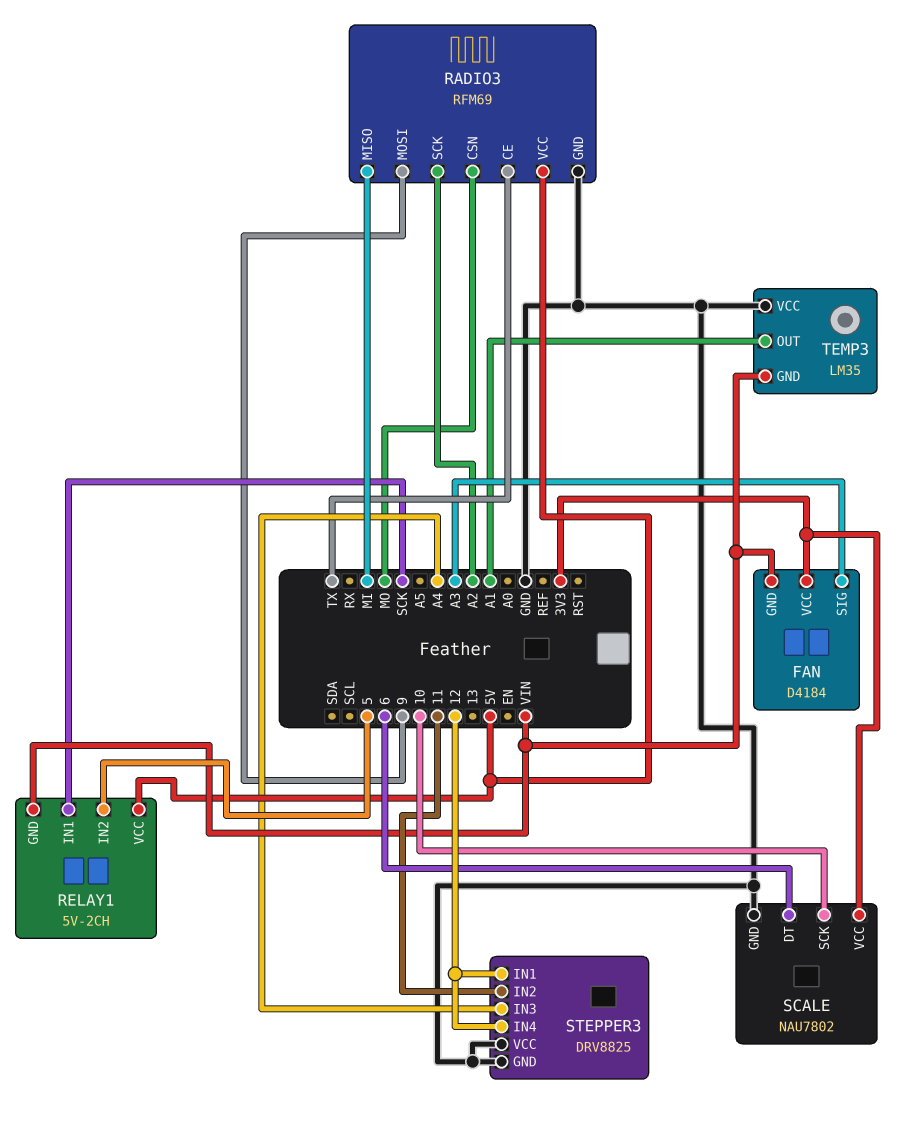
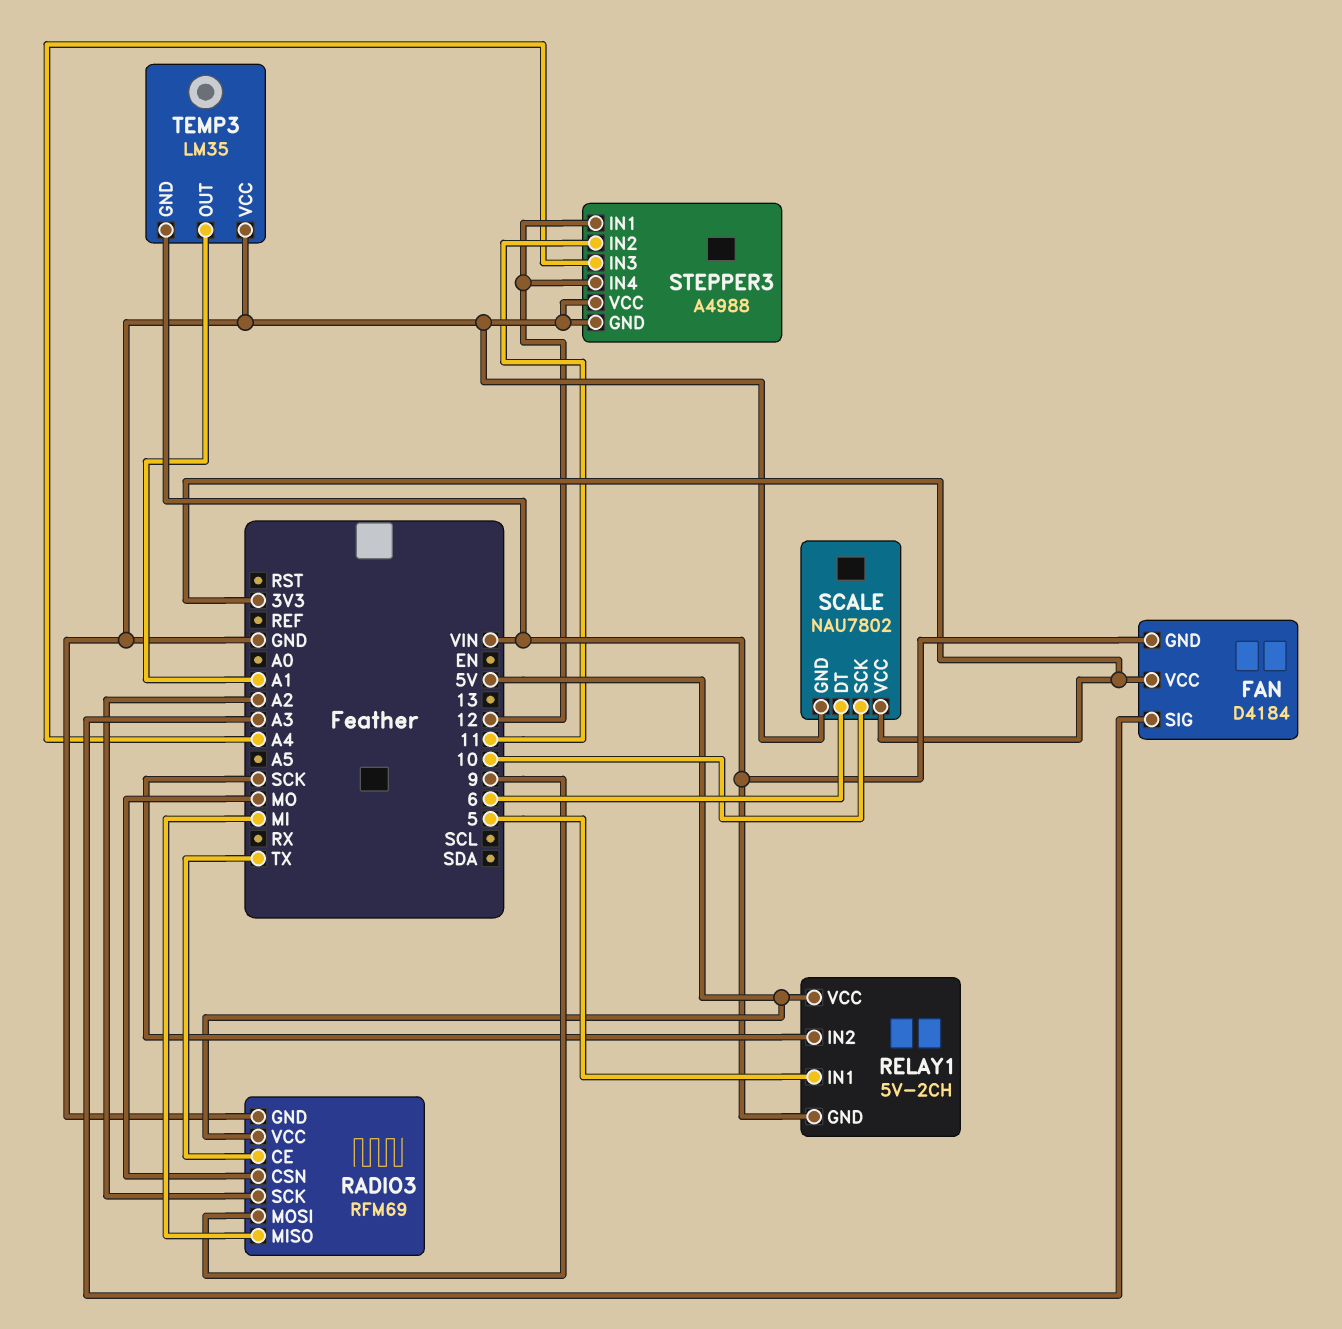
RELAY1 pin IN1: SCK -> 5
RELAY1 pin IN2: 5 -> SCK
STEPPER3: DRV8825 -> A4988

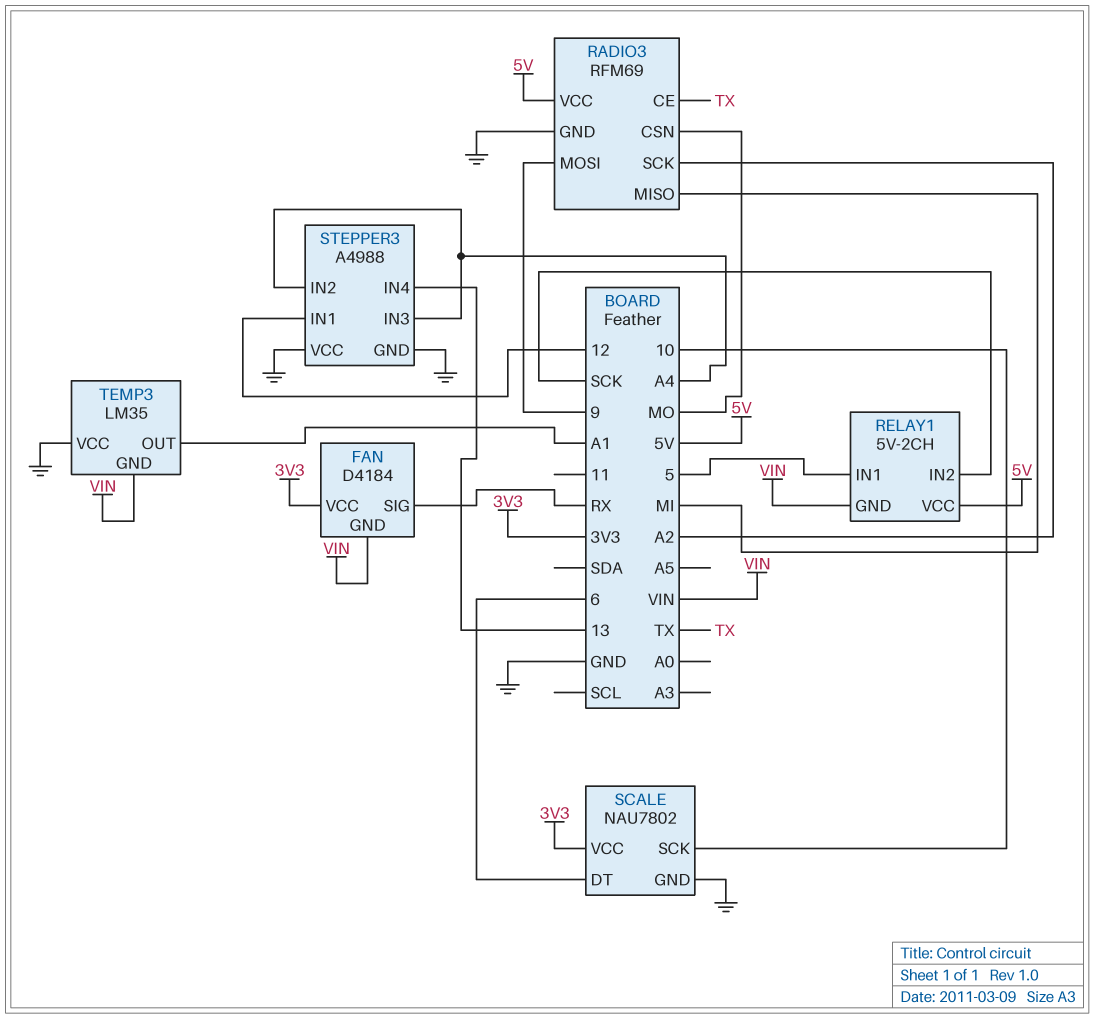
FAN pin SIG: A3 -> RX
STEPPER3 pin IN2: 11 -> A4
STEPPER3 pin IN4: 12 -> 13

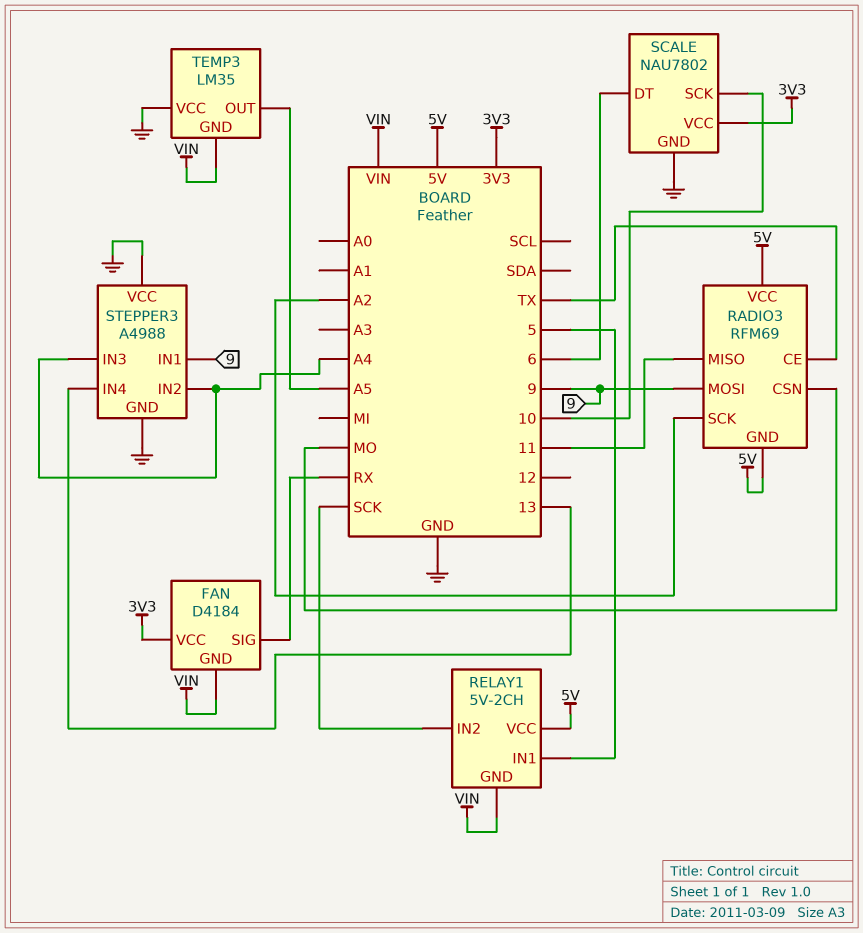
RADIO3 pin GND: GND -> 5V
RADIO3 pin MISO: MI -> 11
STEPPER3 pin IN1: 12 -> 9
TEMP3 pin OUT: A1 -> A5

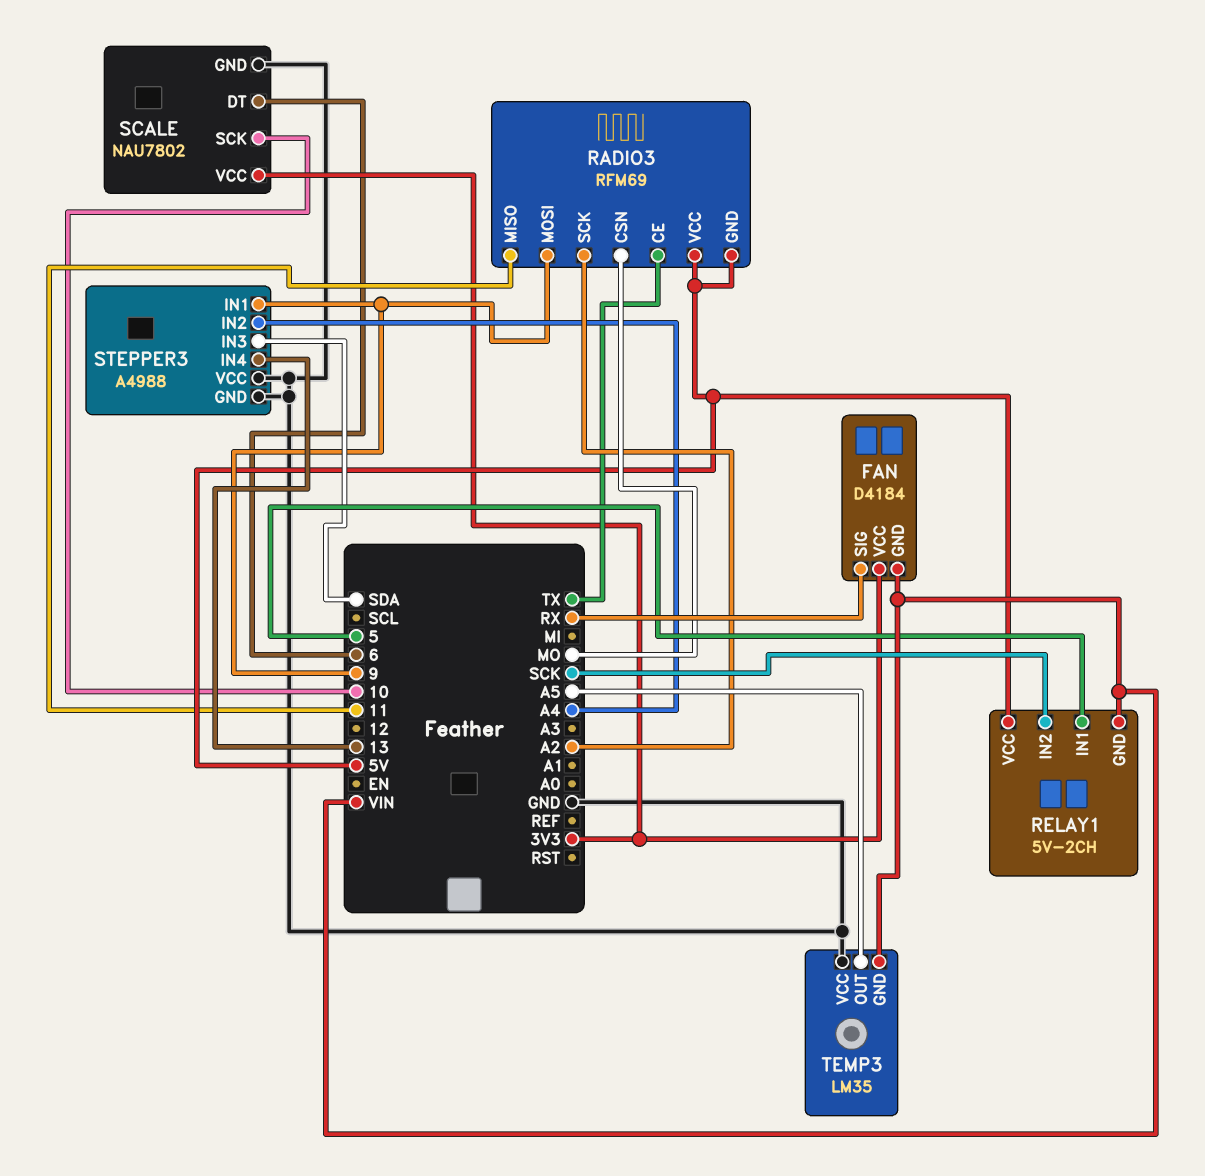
STEPPER3 pin IN3: A4 -> SDA

